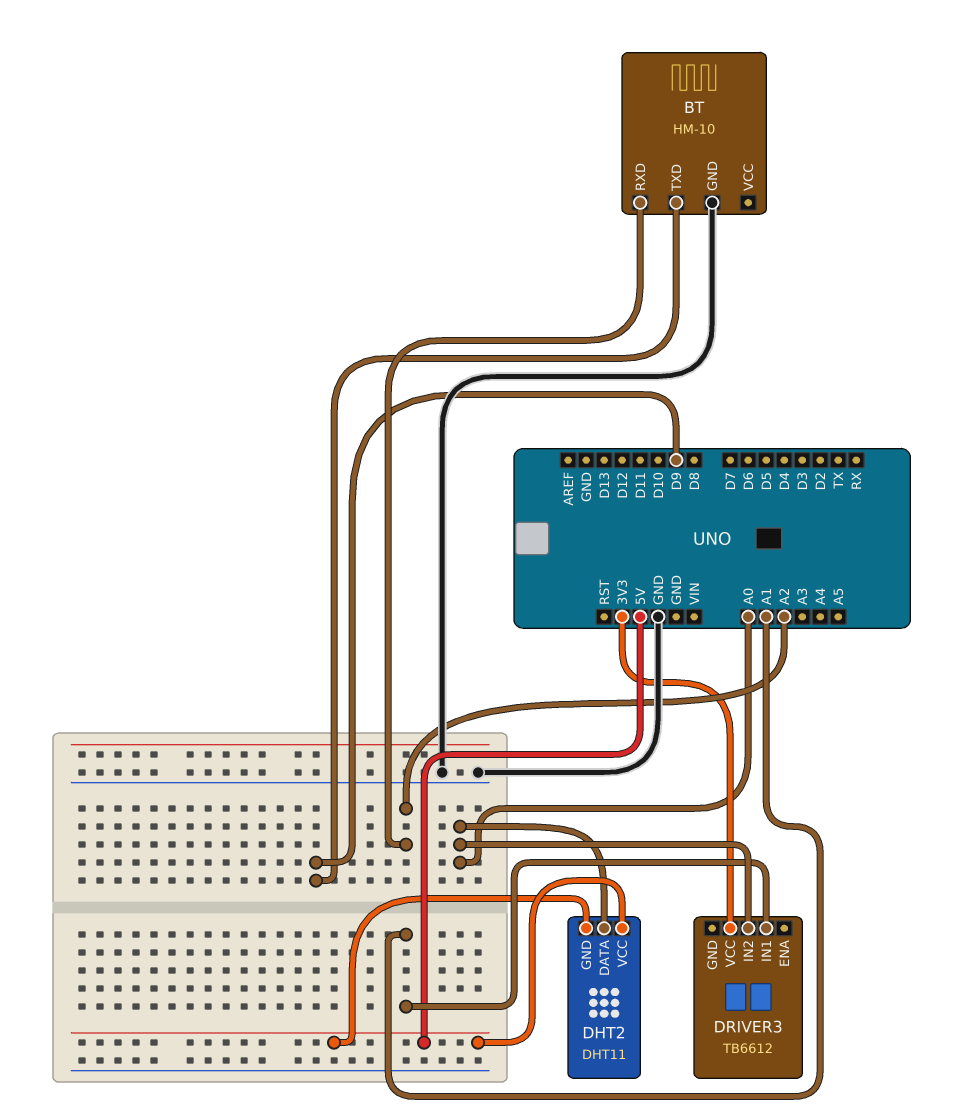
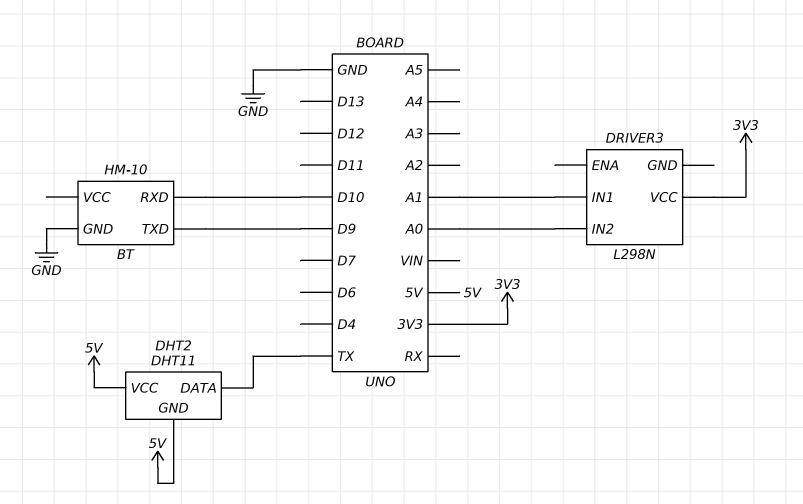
BT pin RXD: A2 -> D10
DHT2 pin DATA: A0 -> TX
DRIVER3: TB6612 -> L298N

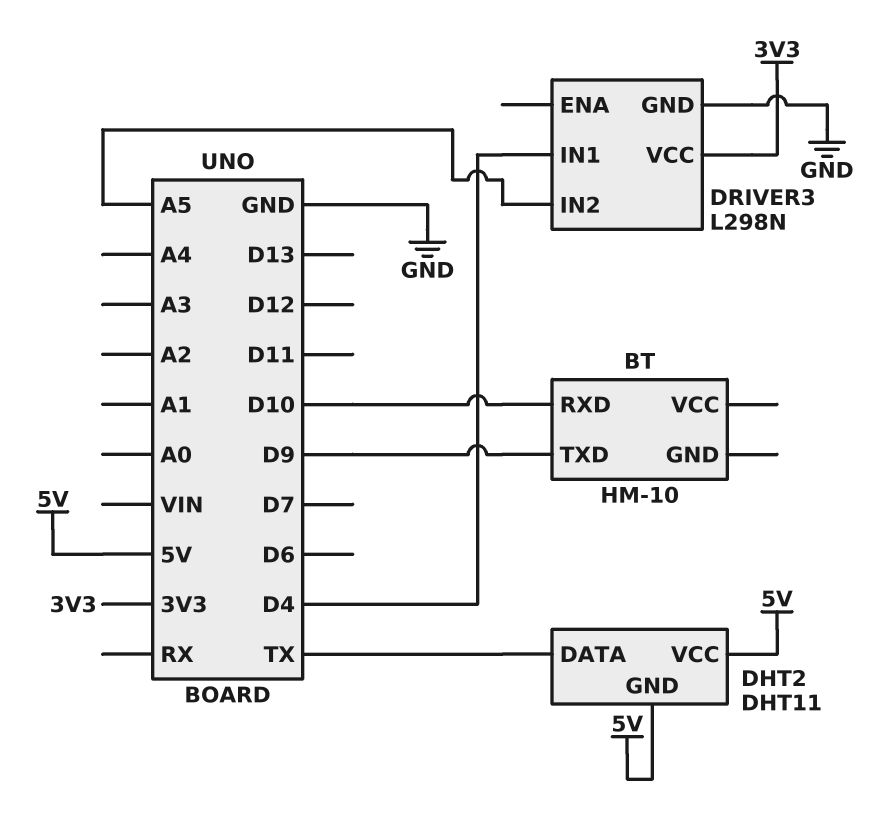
BT pin GND: GND -> none
DRIVER3 pin GND: none -> GND
DRIVER3 pin IN1: A1 -> D4
DRIVER3 pin IN2: A0 -> A5

